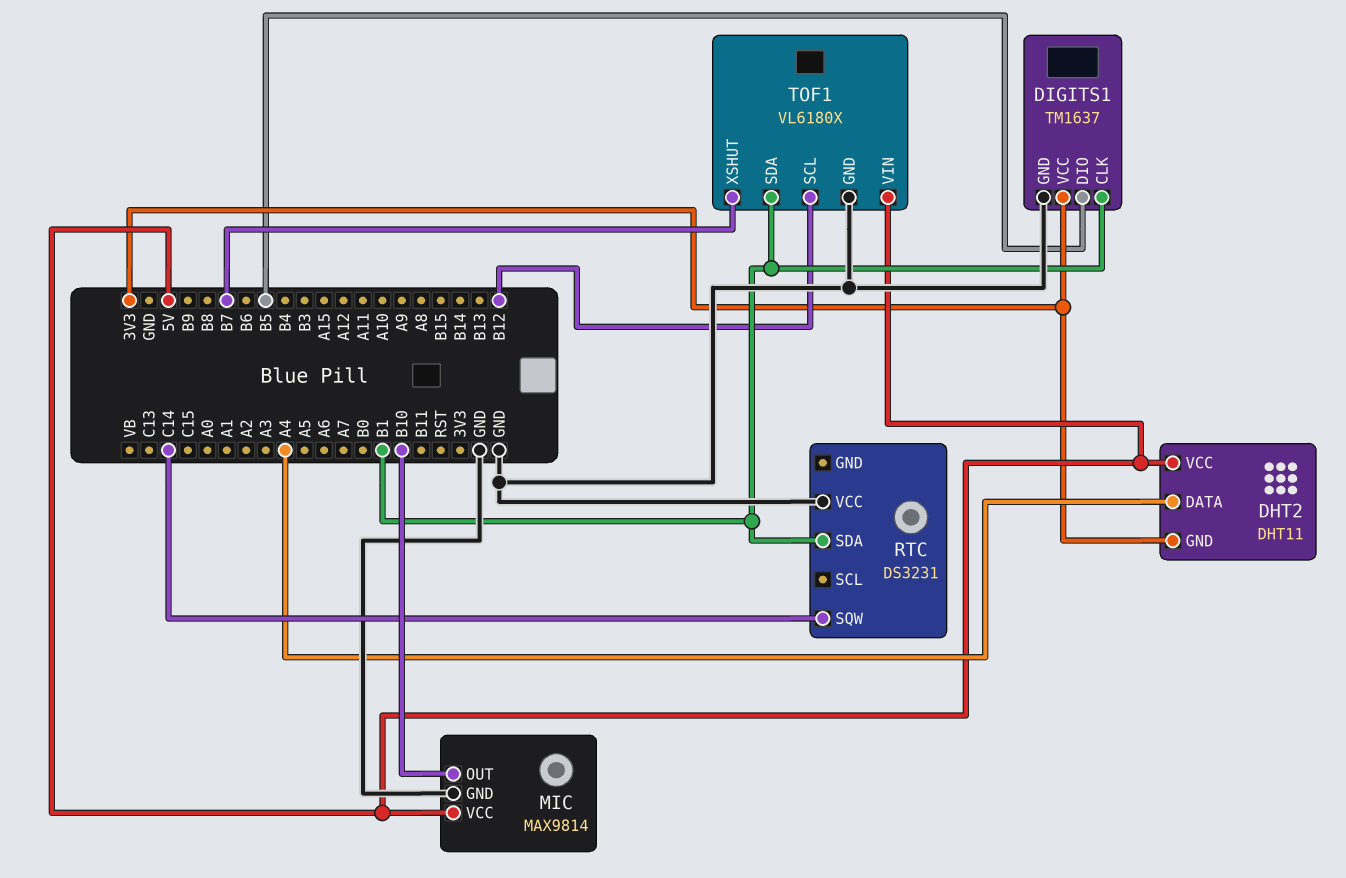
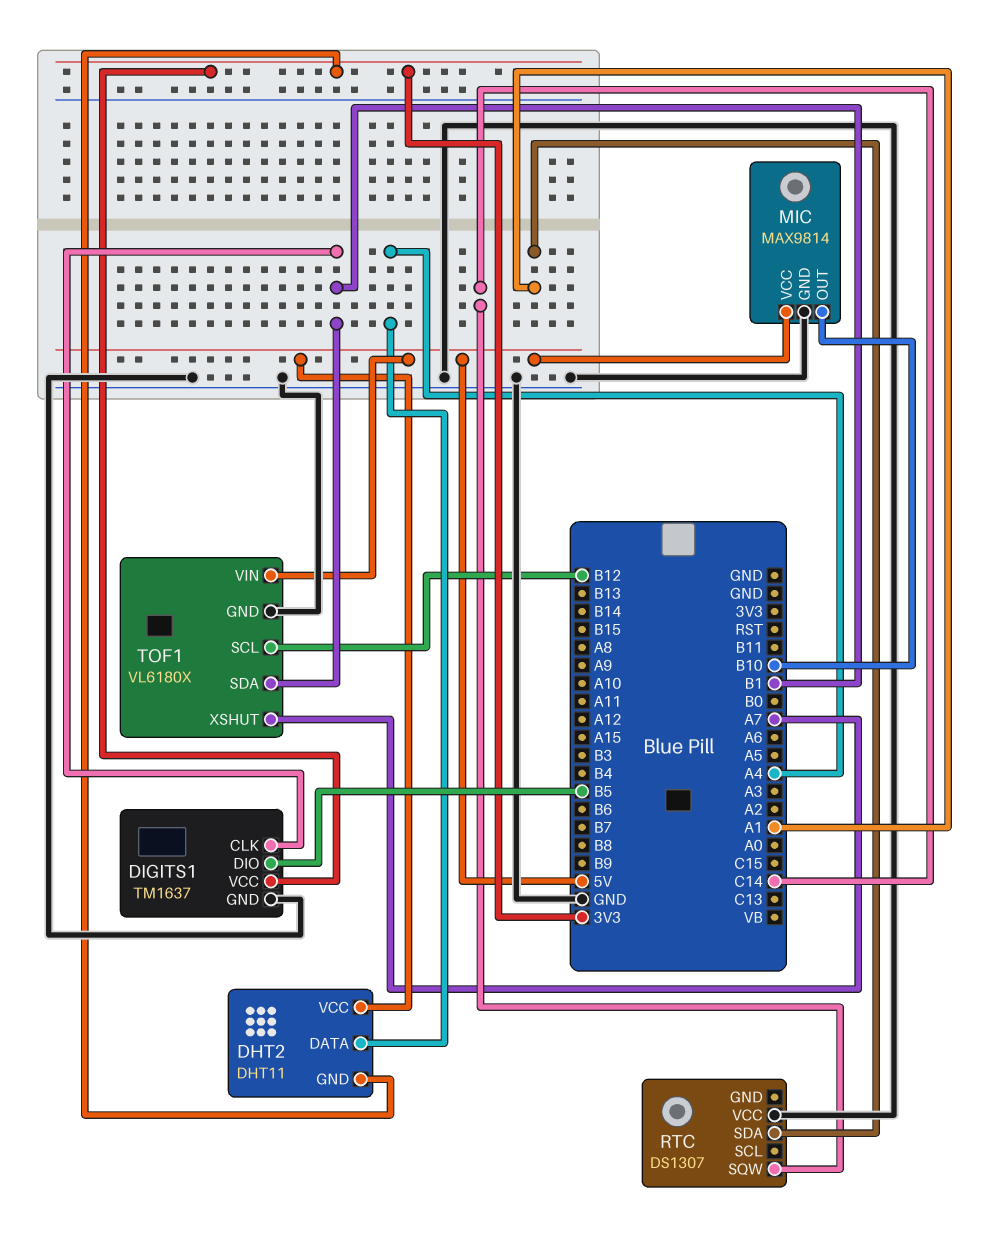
RTC: DS3231 -> DS1307
RTC pin SDA: B1 -> A1
TOF1 pin XSHUT: B7 -> A7

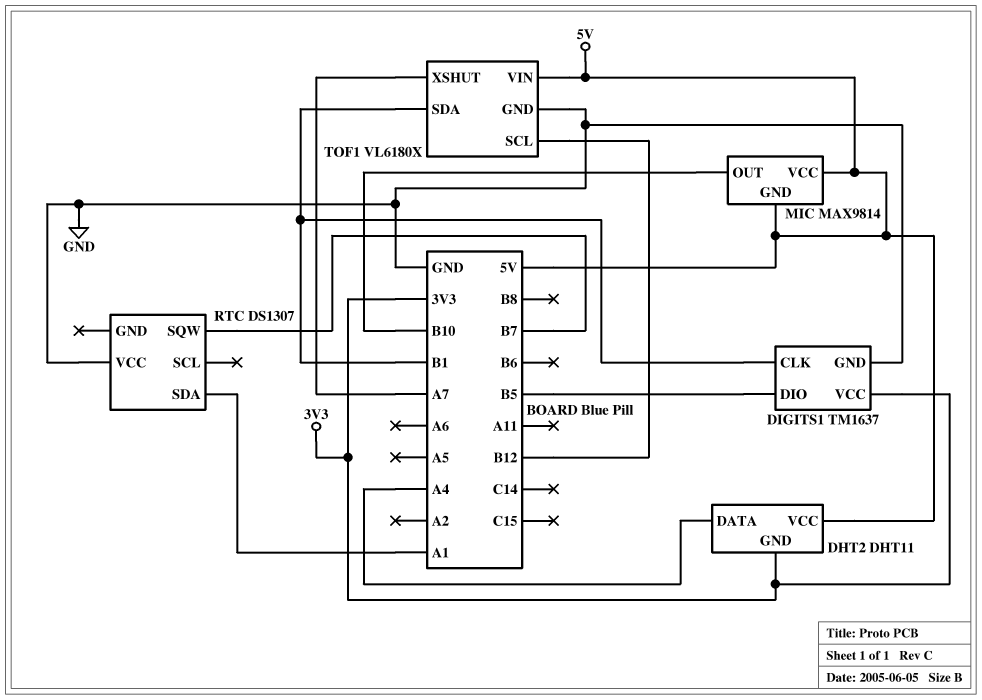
MIC pin GND: GND -> 5V
RTC pin SQW: C14 -> B7

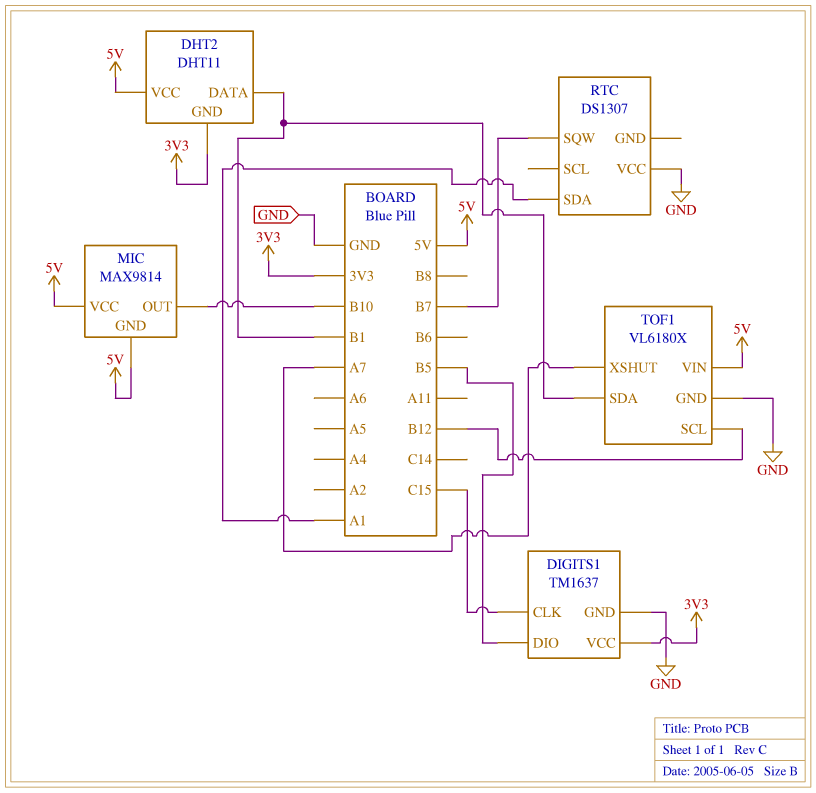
DHT2 pin DATA: A4 -> B1
DIGITS1 pin CLK: B1 -> C15

